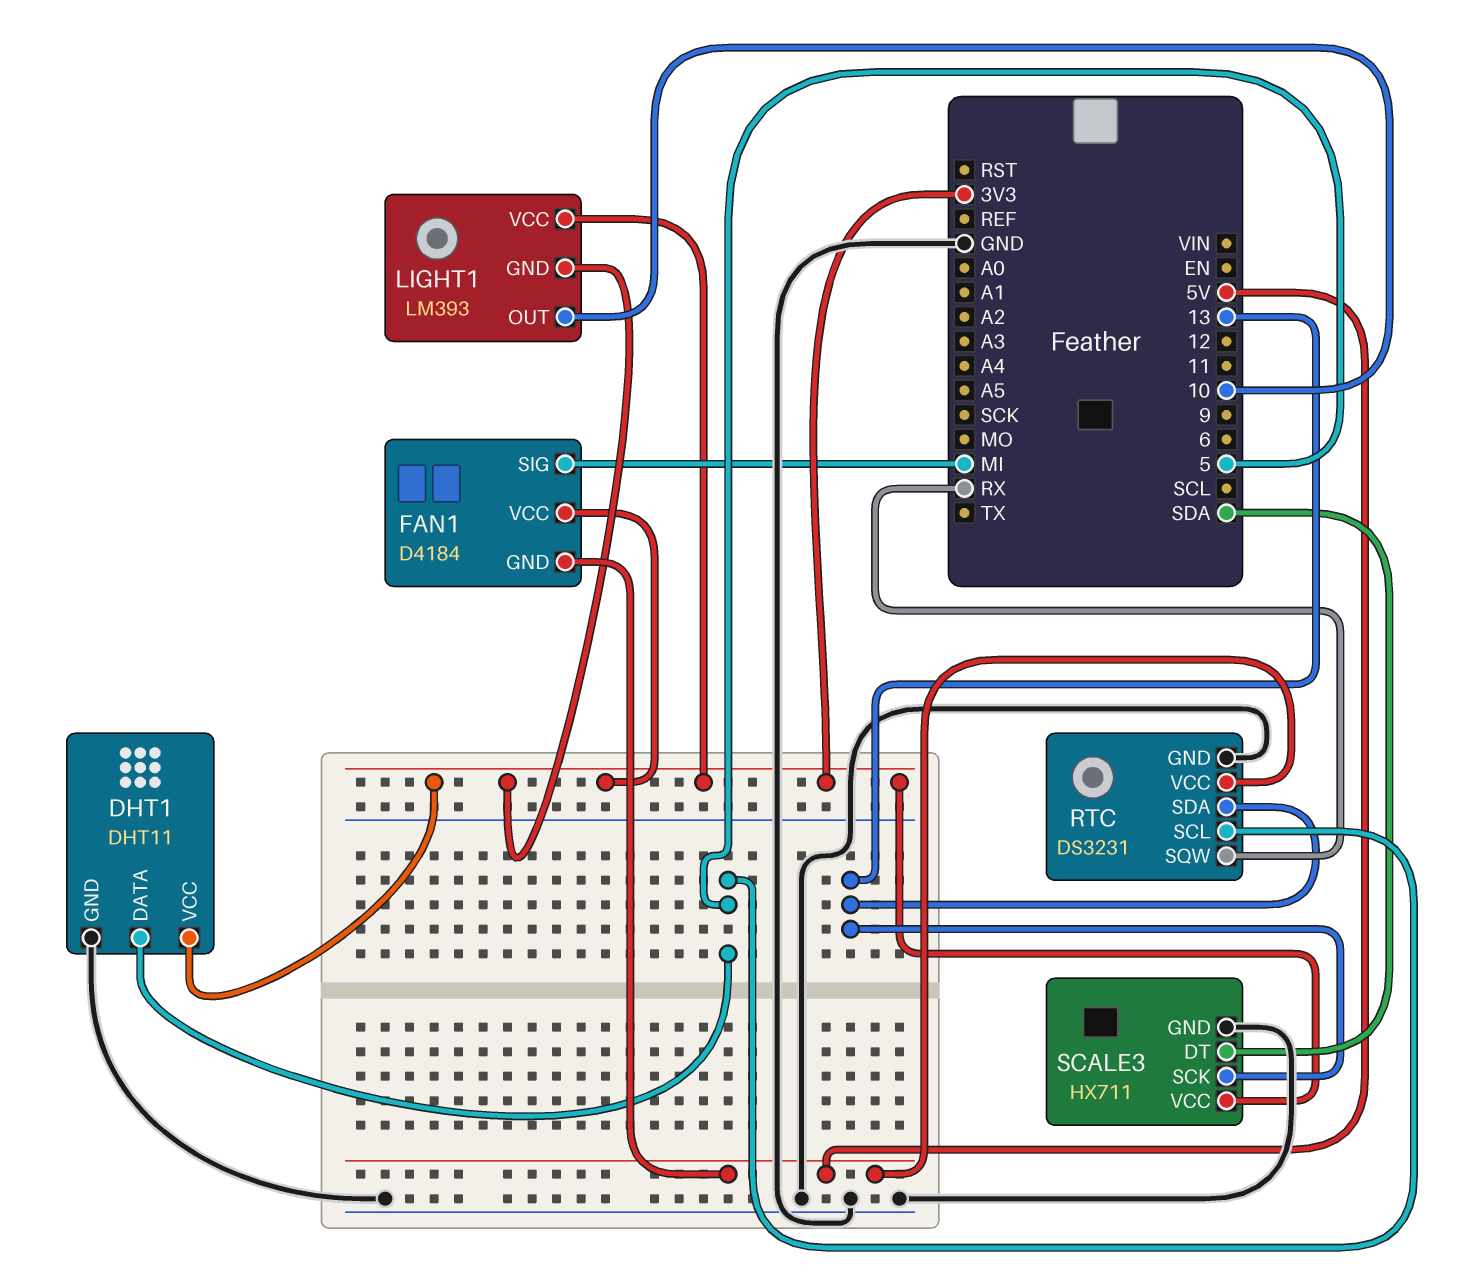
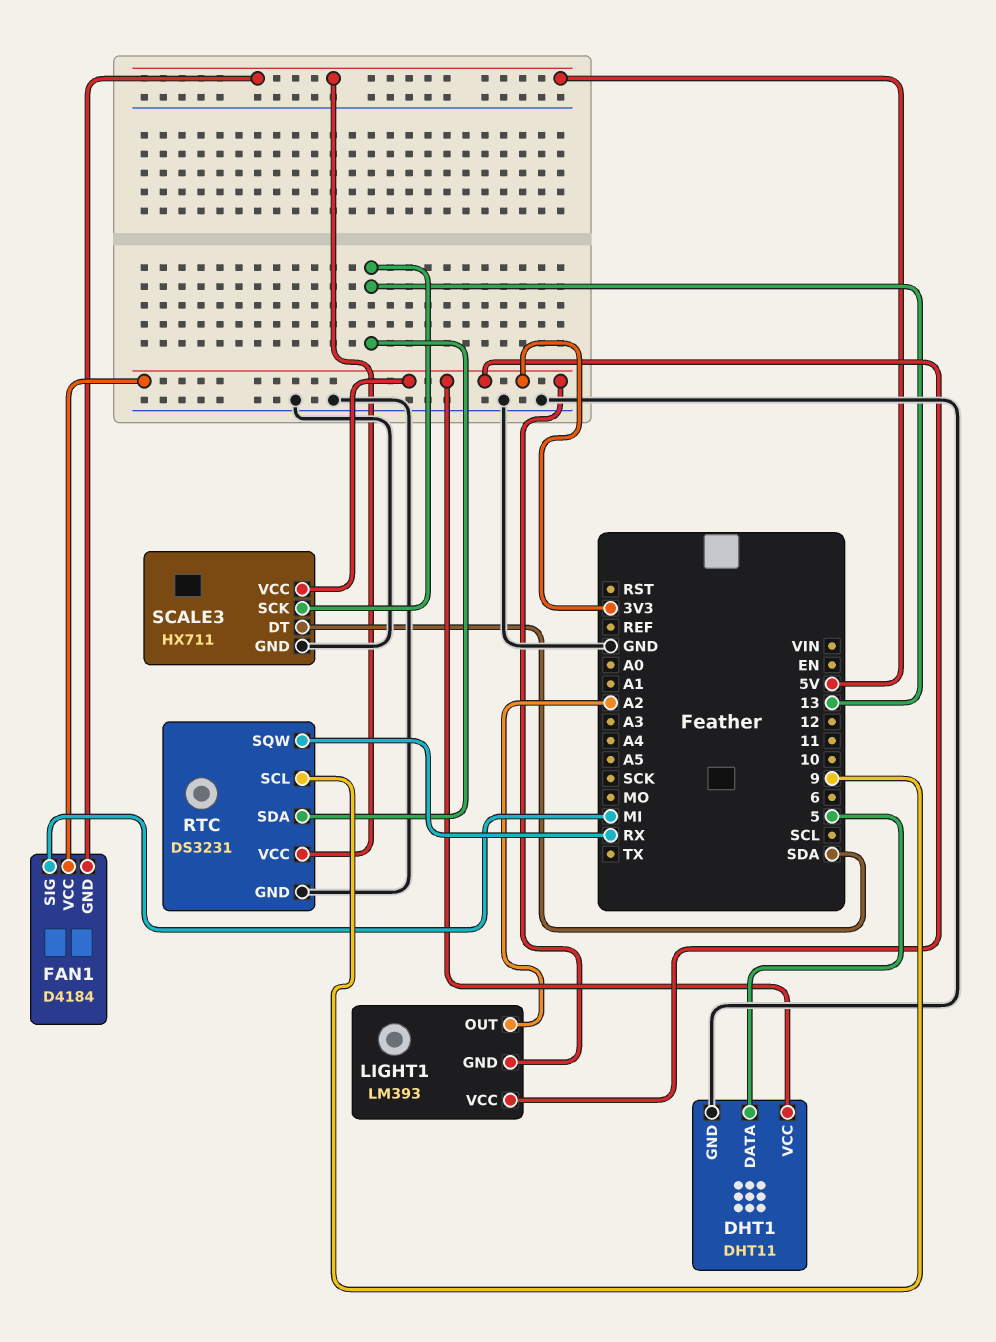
LIGHT1 pin OUT: 10 -> A2
RTC pin SCL: 5 -> 9

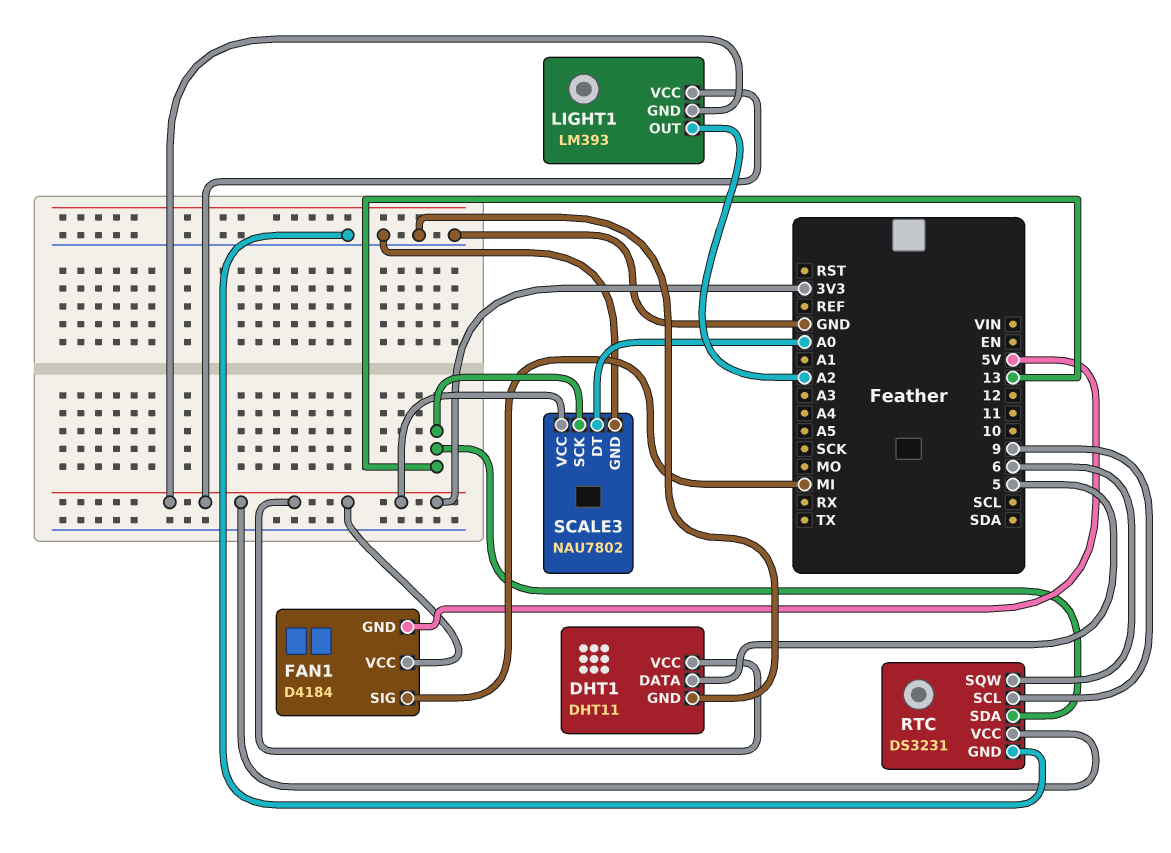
RTC pin SQW: RX -> 6
RTC pin VCC: 5V -> 3V3
SCALE3: HX711 -> NAU7802
SCALE3 pin DT: SDA -> A0

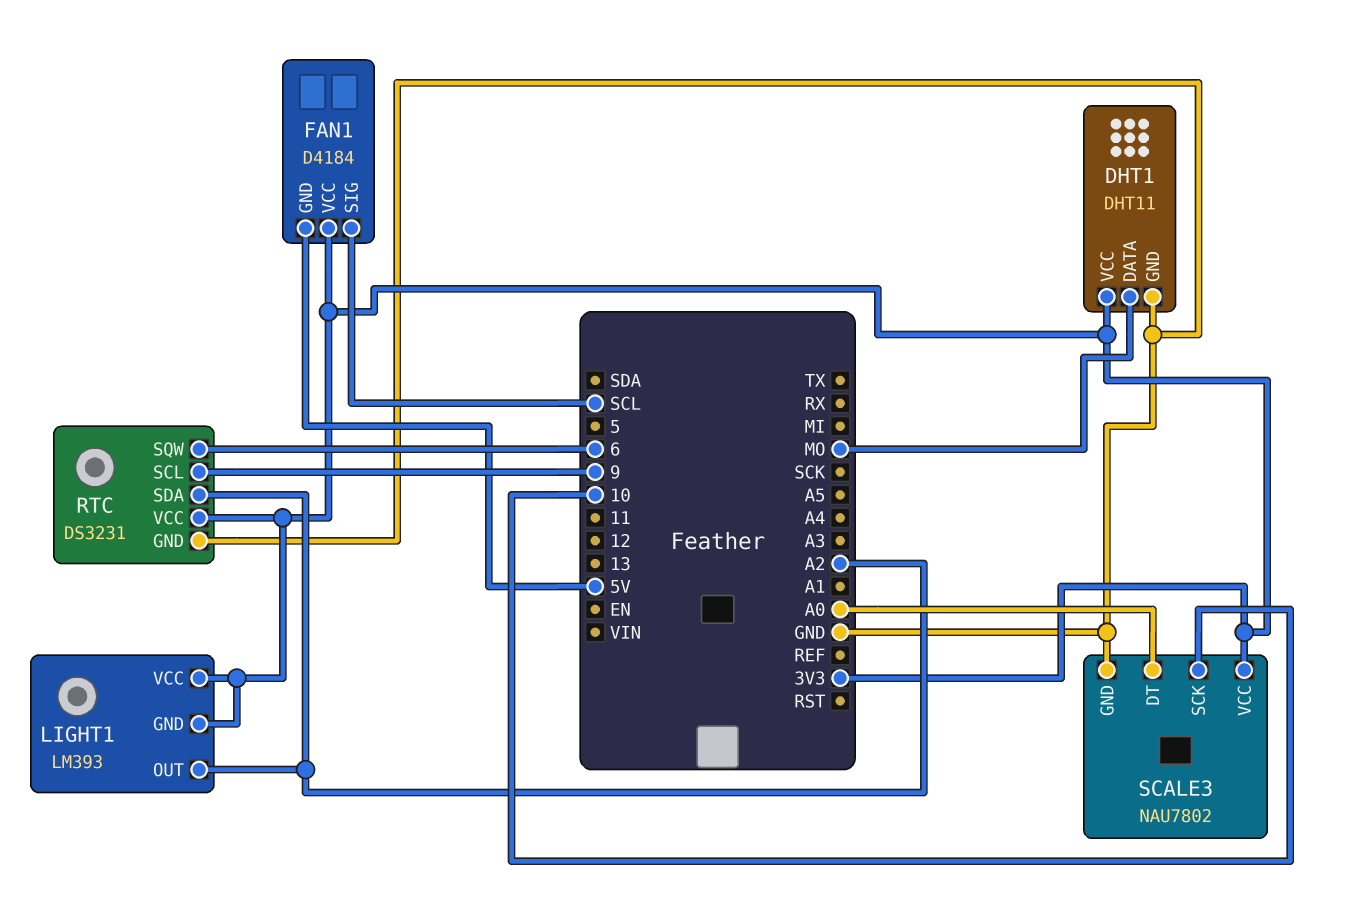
DHT1 pin DATA: 5 -> MO
FAN1 pin SIG: MI -> SCL
RTC pin SDA: 13 -> A2
SCALE3 pin SCK: 13 -> 10

